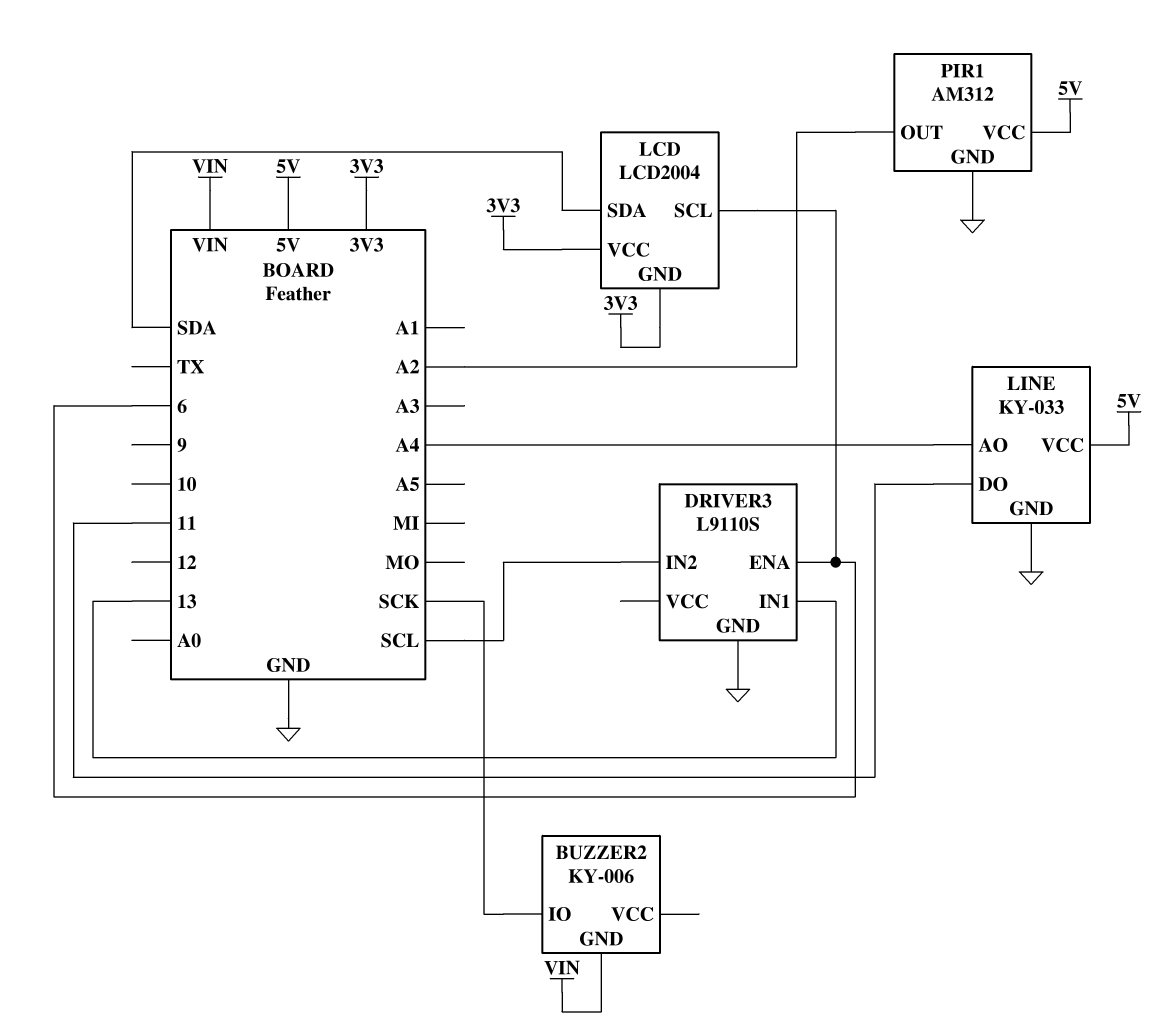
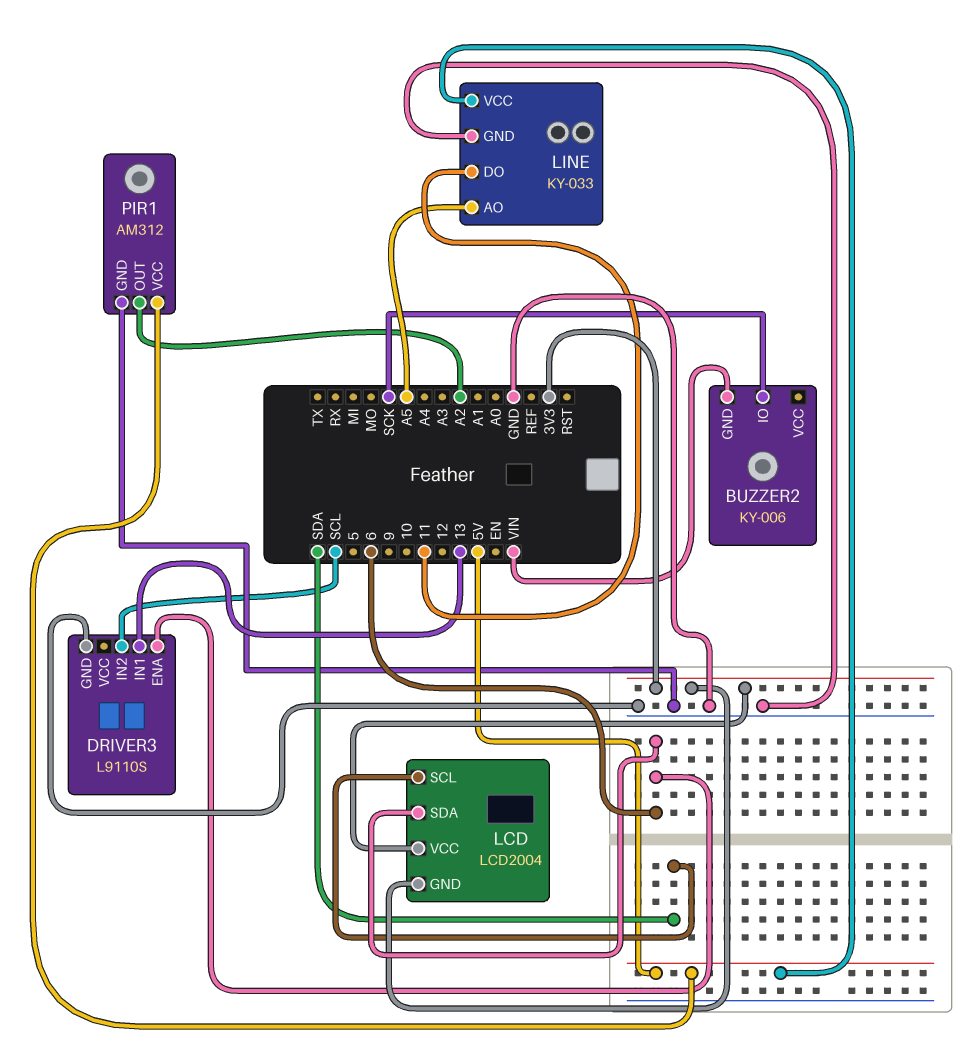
LCD pin SCL: 6 -> SDA
LCD pin SDA: SDA -> 6
LINE pin AO: A4 -> A5

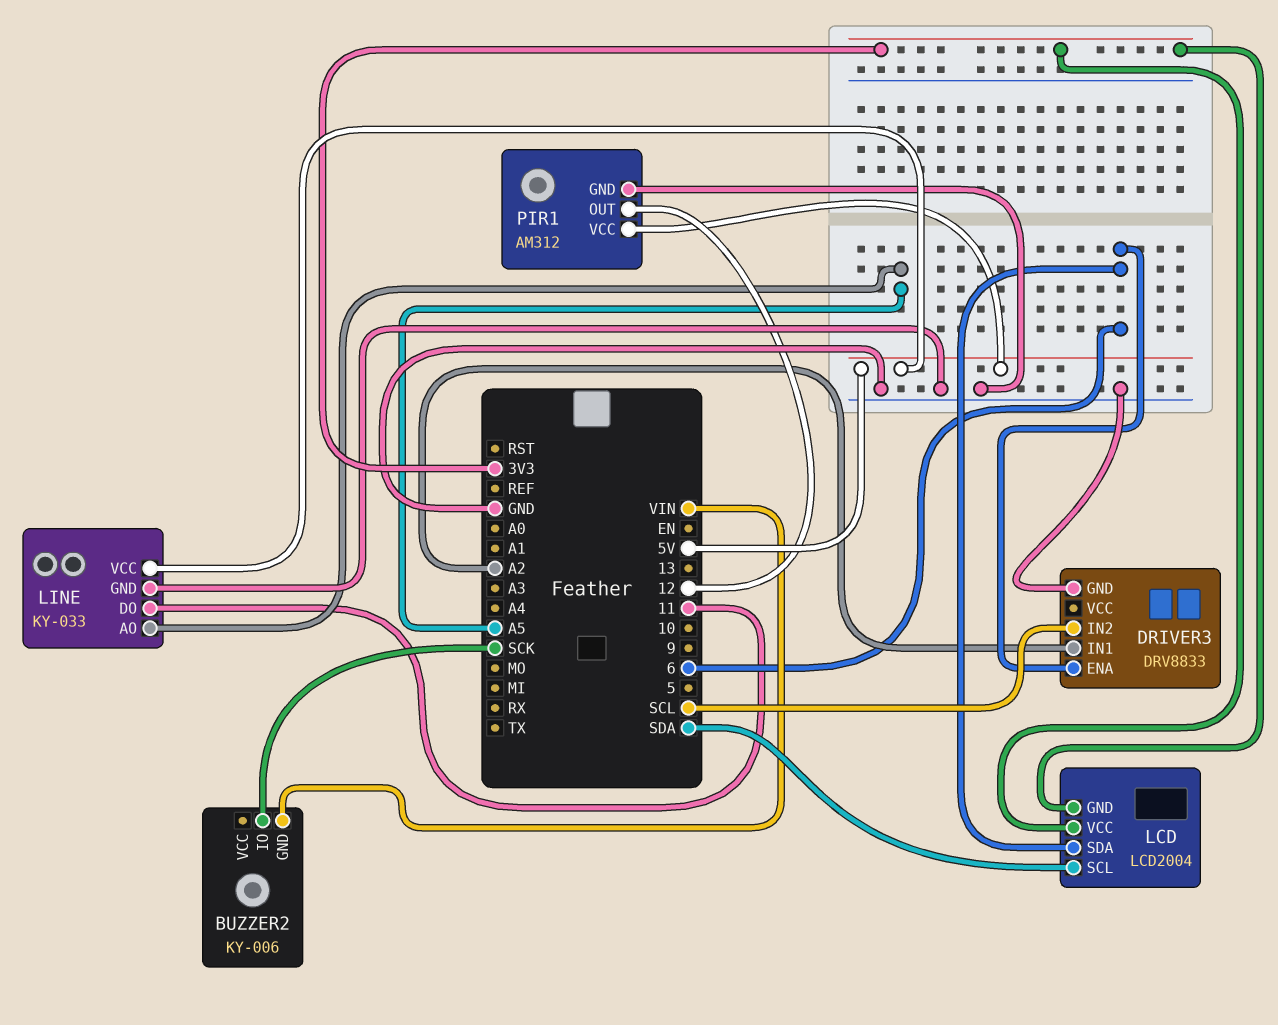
DRIVER3: L9110S -> DRV8833
DRIVER3 pin IN1: 13 -> A2
PIR1 pin OUT: A2 -> 12

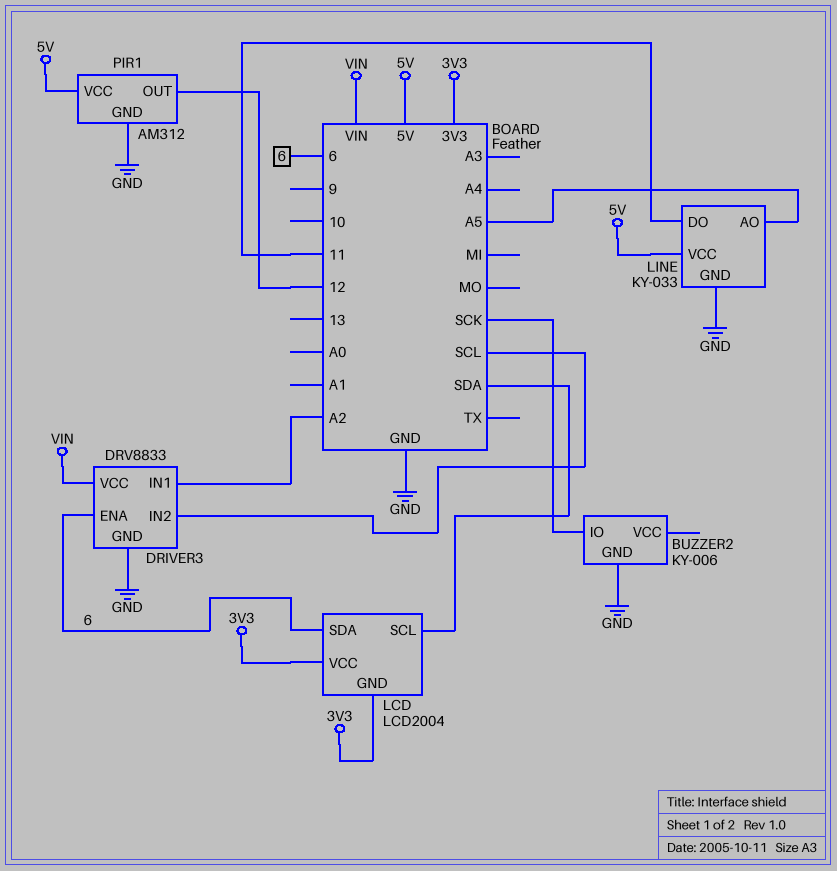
BUZZER2 pin GND: VIN -> GND
DRIVER3 pin VCC: none -> VIN

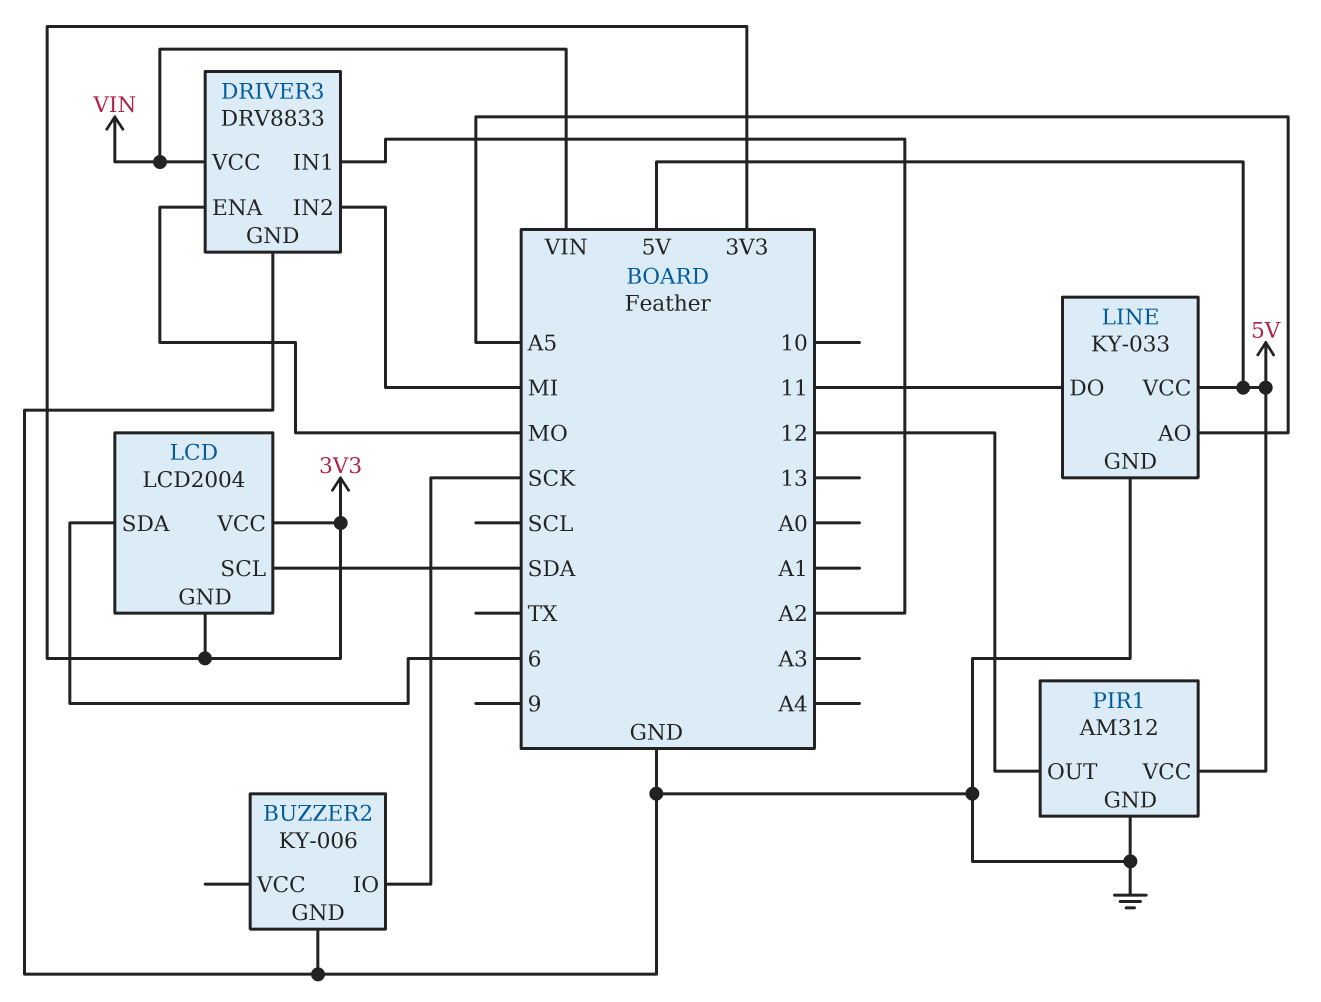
DRIVER3 pin ENA: 6 -> MO
DRIVER3 pin IN2: SCL -> MI

